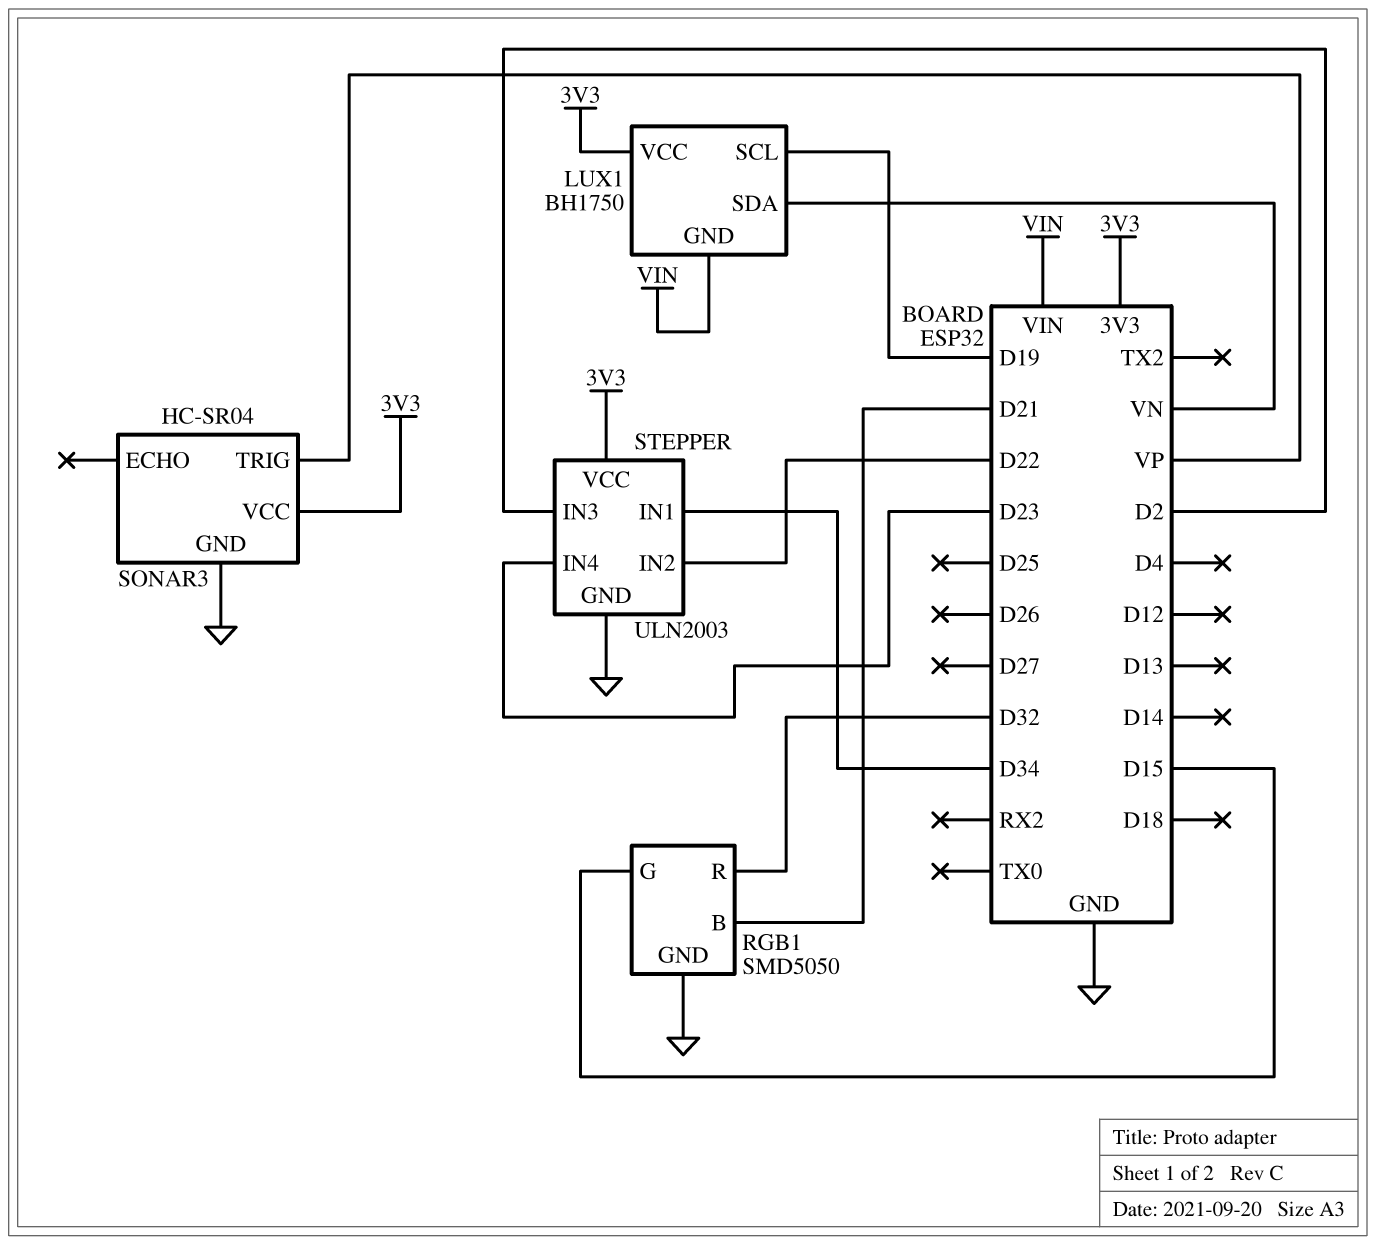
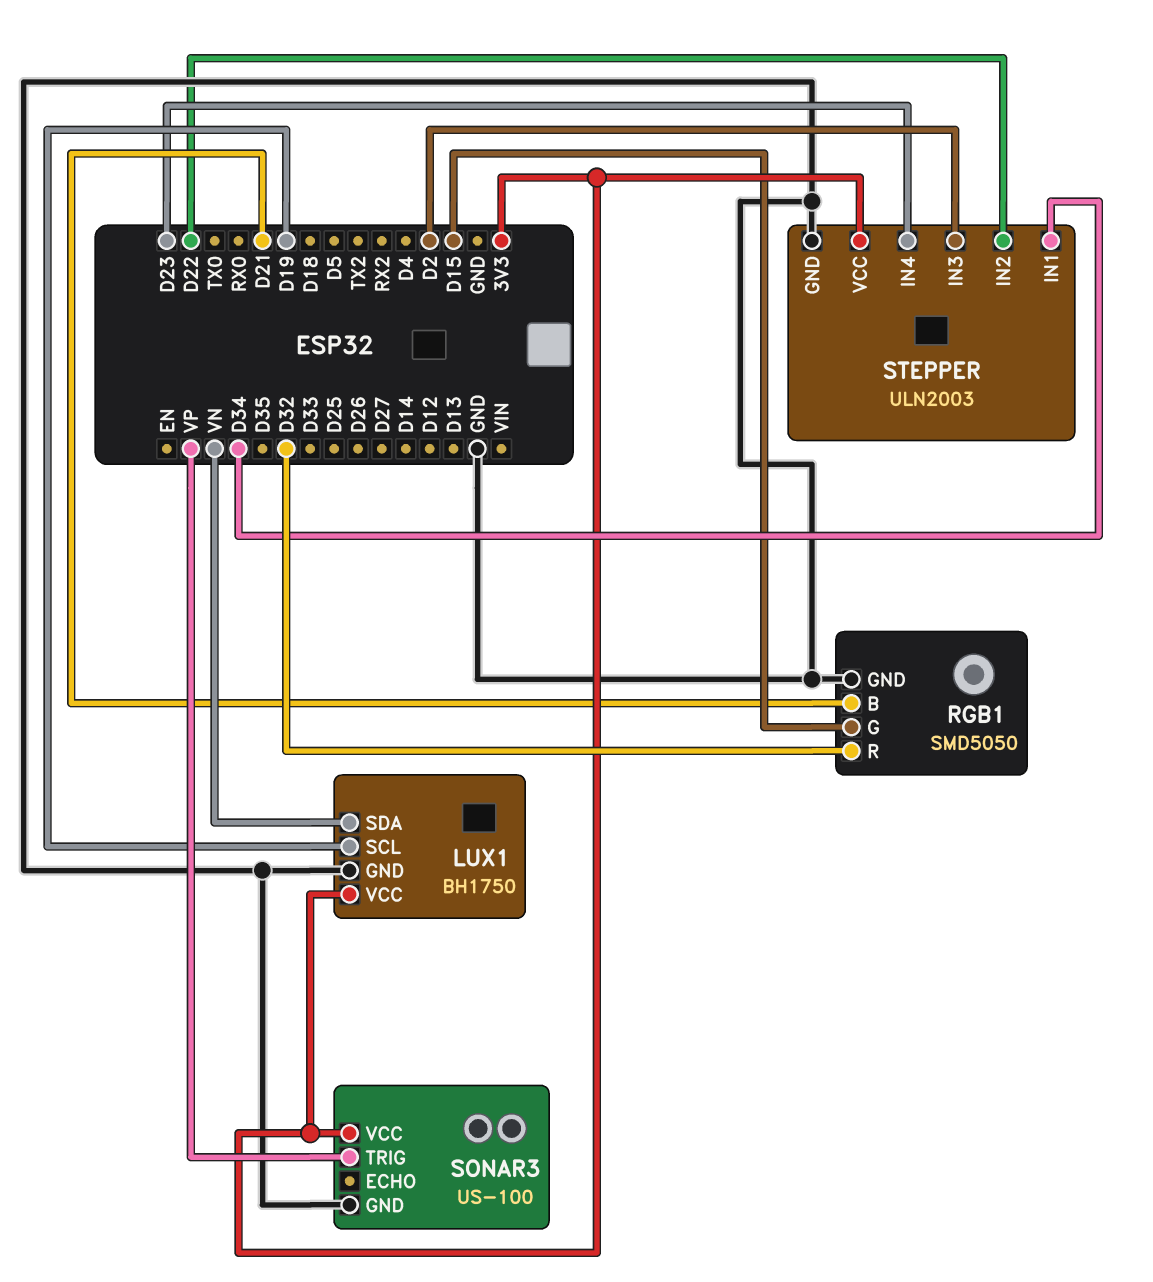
LUX1 pin GND: VIN -> GND
SONAR3: HC-SR04 -> US-100

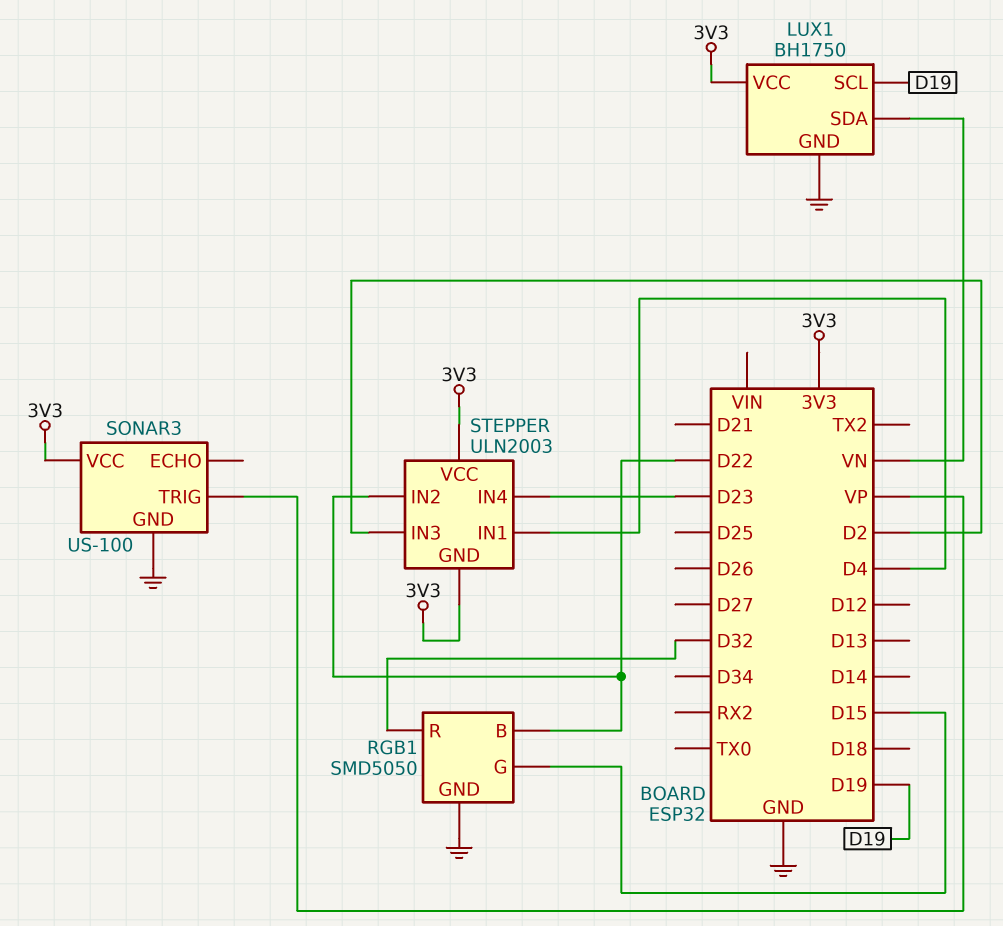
RGB1 pin B: D21 -> D22
STEPPER pin GND: GND -> 3V3
STEPPER pin IN1: D34 -> D4

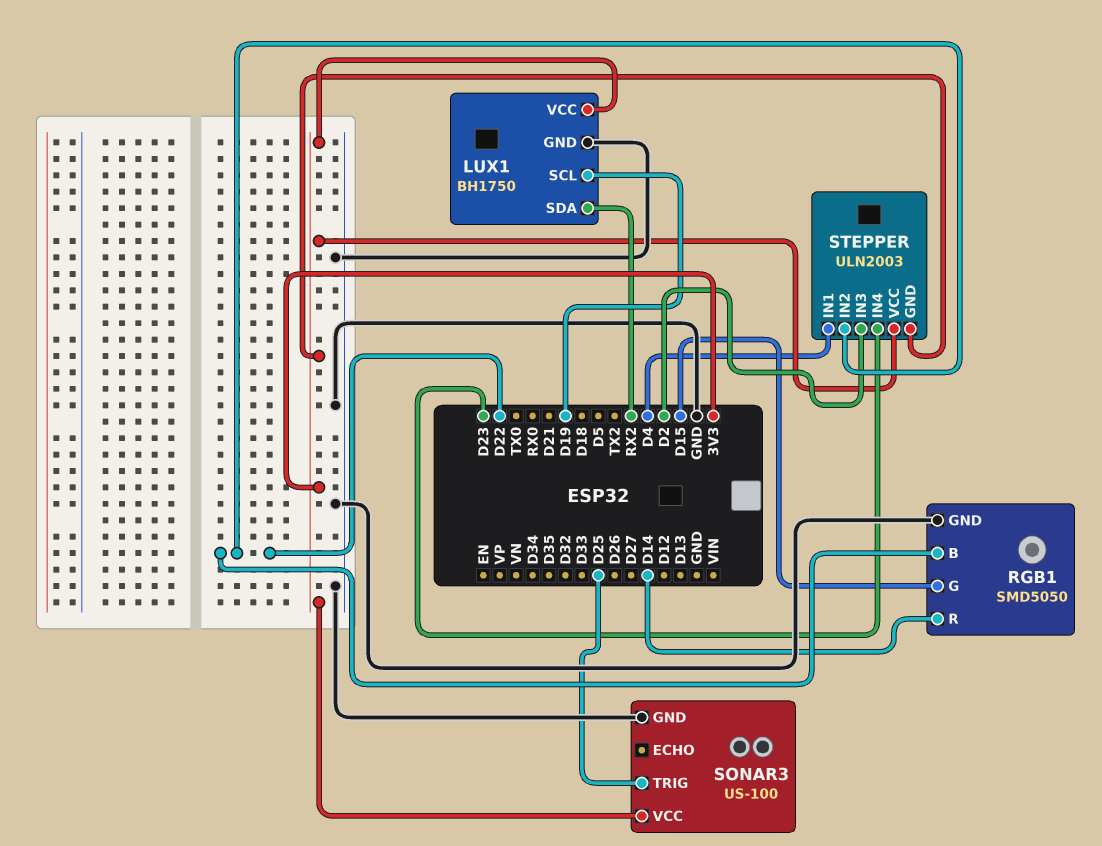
LUX1 pin SDA: VN -> RX2
RGB1 pin R: D32 -> D14
SONAR3 pin TRIG: VP -> D25

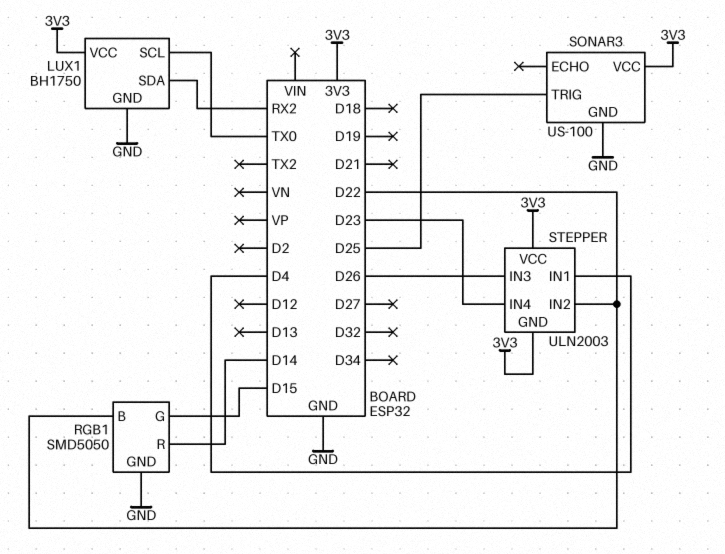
LUX1 pin SCL: D19 -> TX0
STEPPER pin IN3: D2 -> D26

